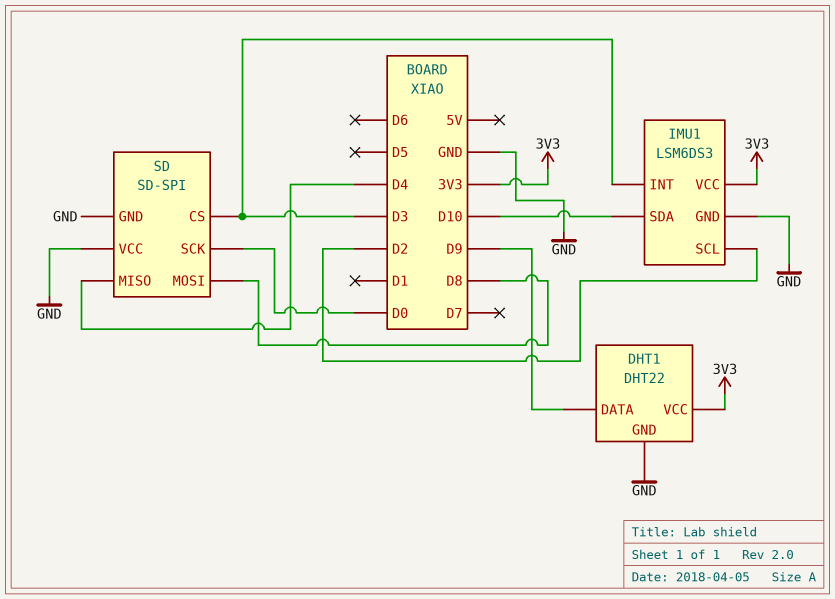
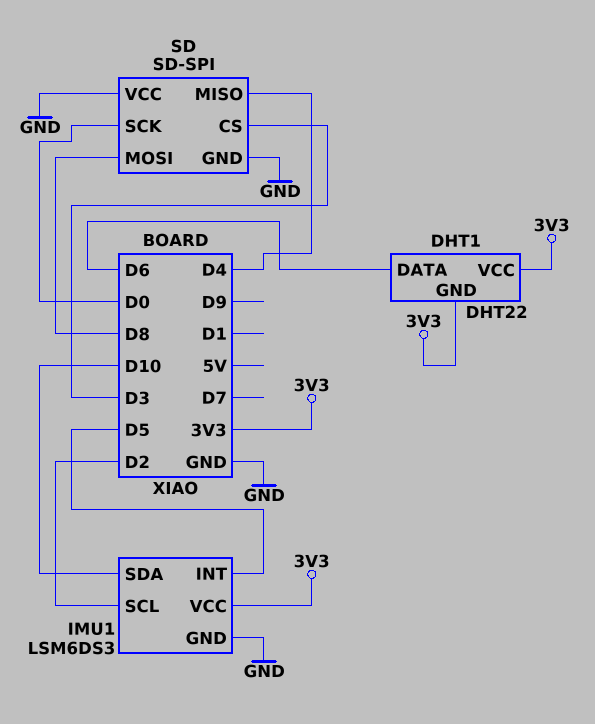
DHT1 pin DATA: D9 -> D6
DHT1 pin GND: GND -> 3V3
IMU1 pin INT: D3 -> D5

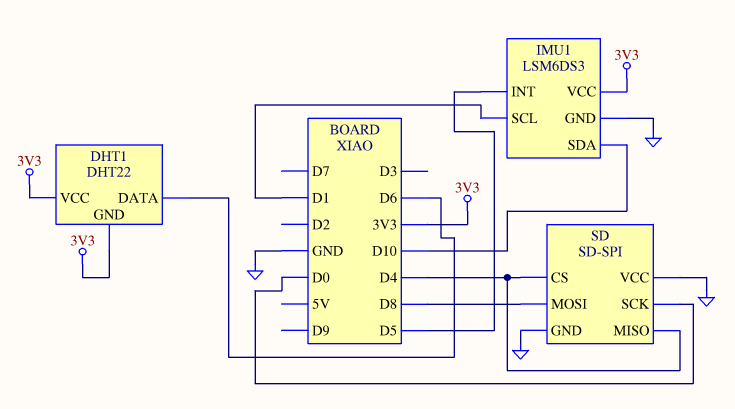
IMU1 pin SCL: D2 -> D1
SD pin CS: D3 -> D4

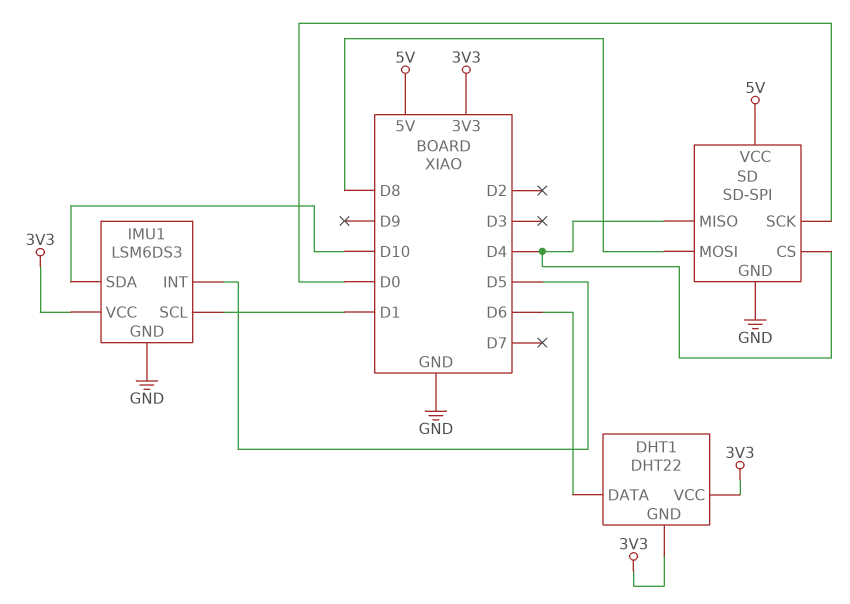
SD pin VCC: GND -> 5V

